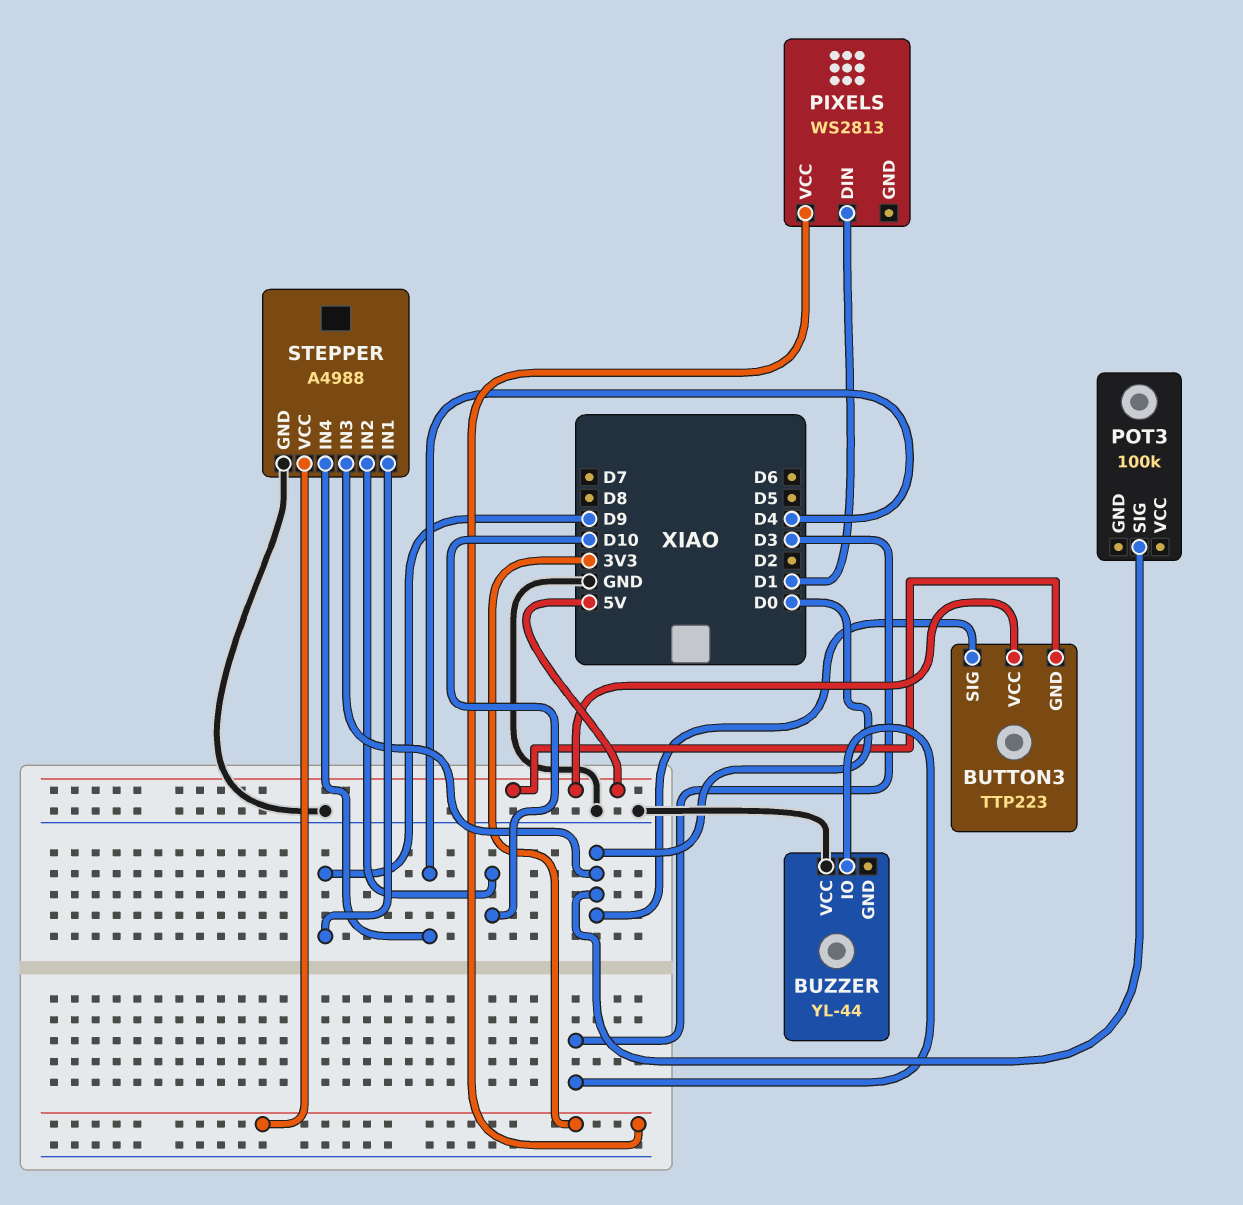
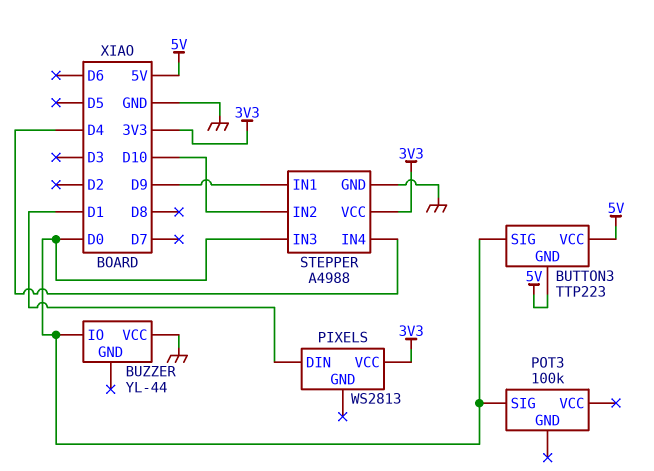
BUZZER pin IO: D3 -> D0

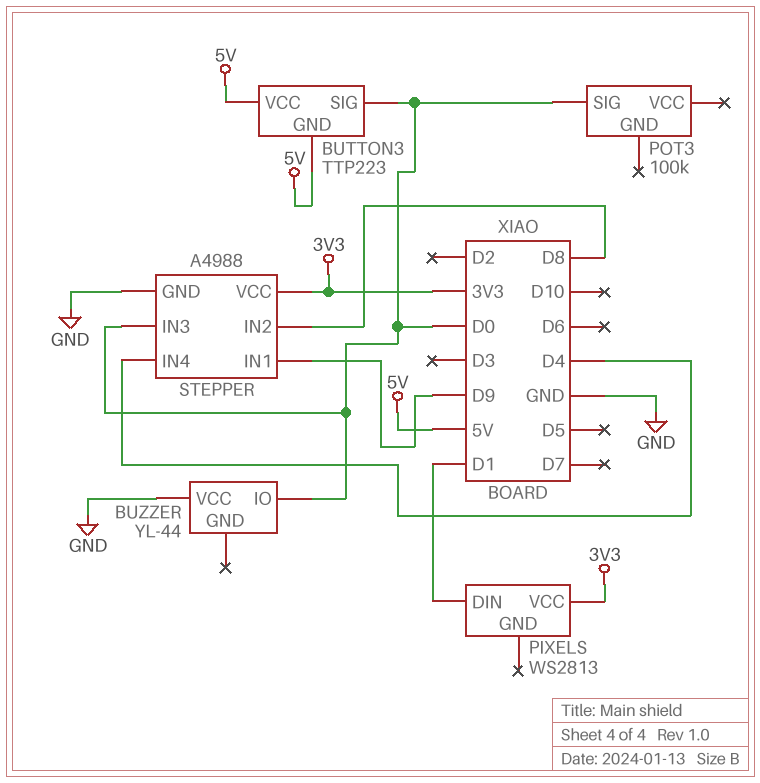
STEPPER pin IN2: D10 -> D8

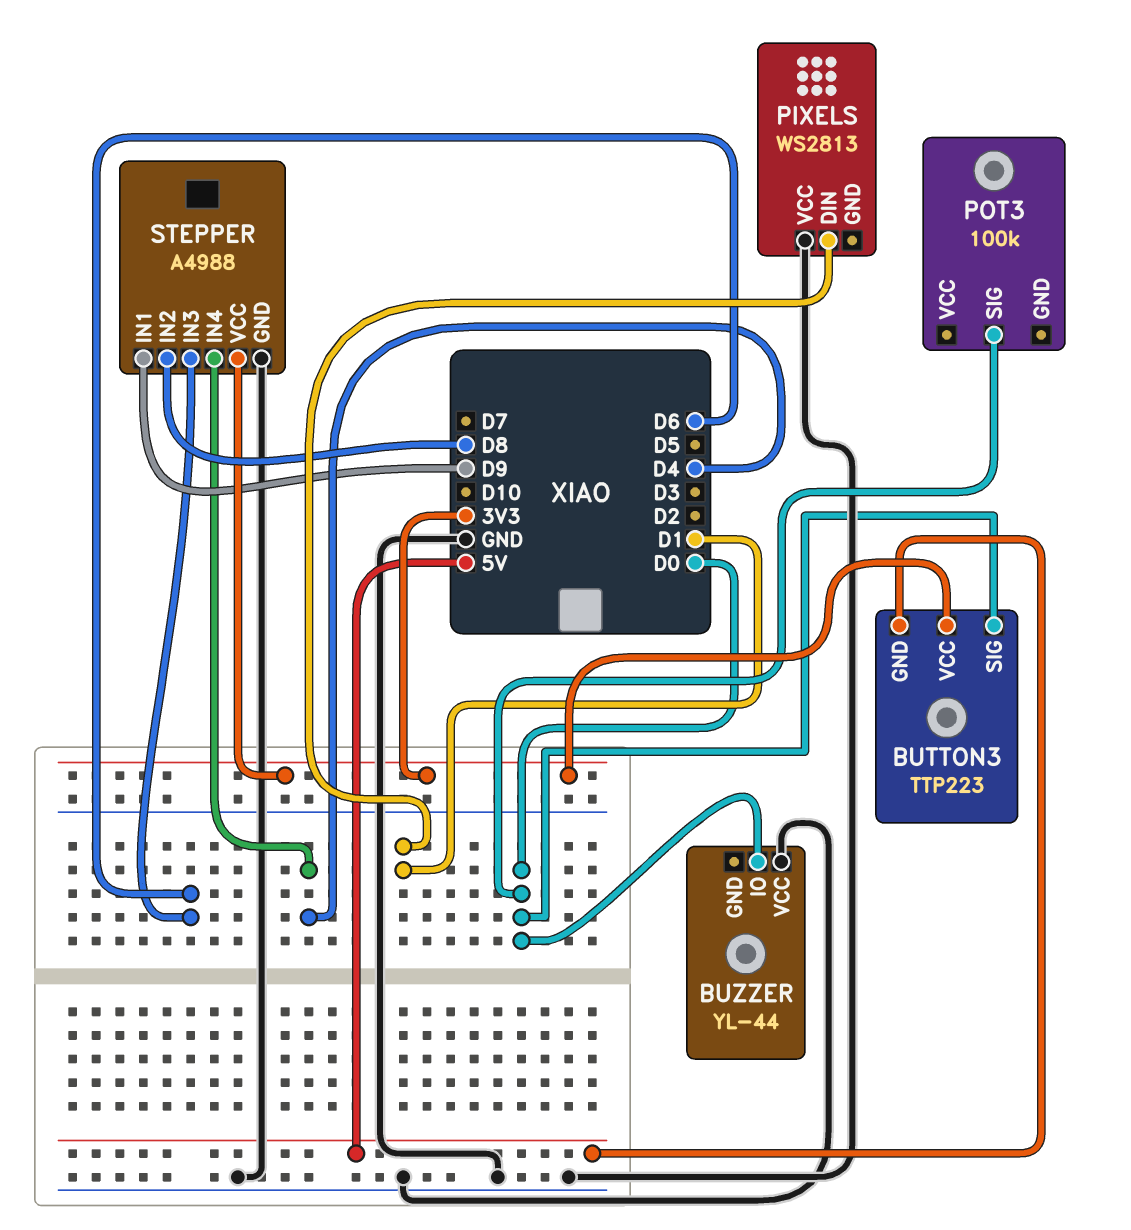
BUTTON3 pin VCC: 5V -> 3V3
PIXELS pin VCC: 3V3 -> GND
STEPPER pin IN3: D0 -> D6

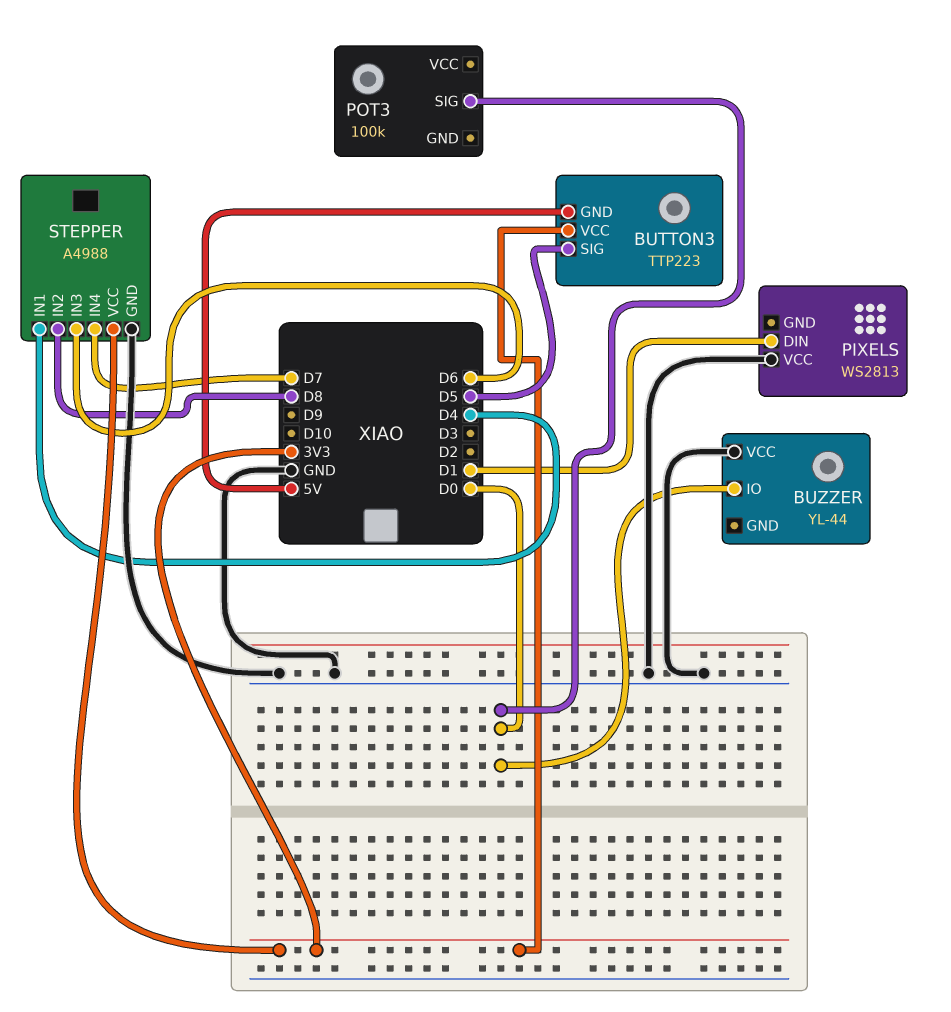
BUTTON3 pin SIG: D0 -> D5
STEPPER pin IN1: D9 -> D4
STEPPER pin IN4: D4 -> D7

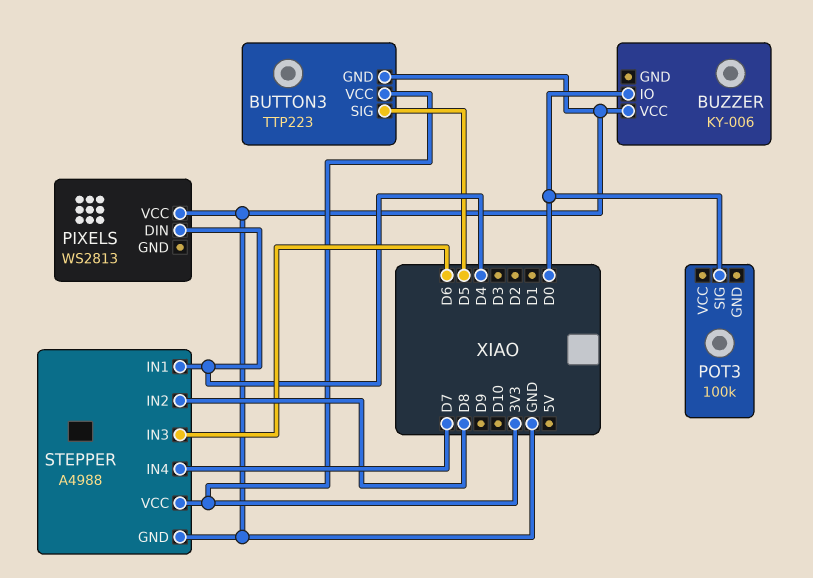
BUTTON3 pin GND: 5V -> GND
BUZZER: YL-44 -> KY-006
PIXELS pin DIN: D1 -> D4

